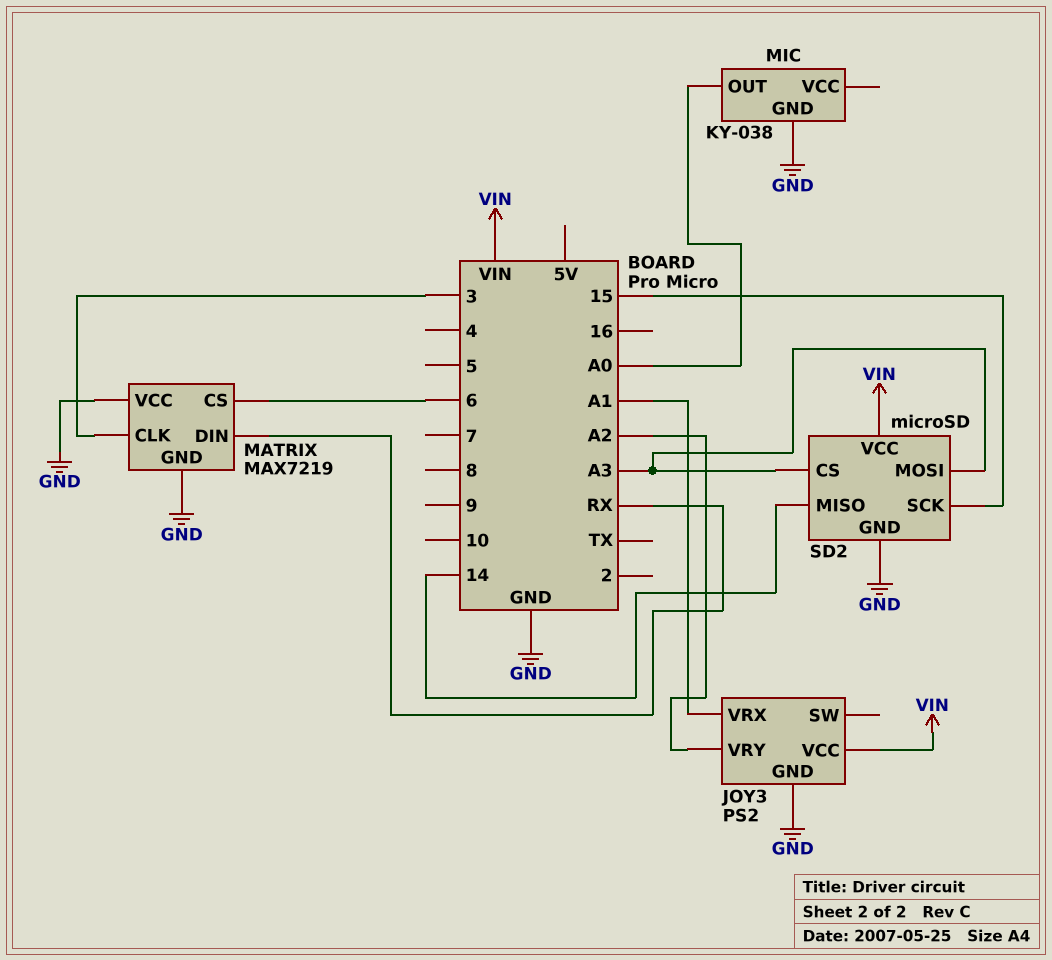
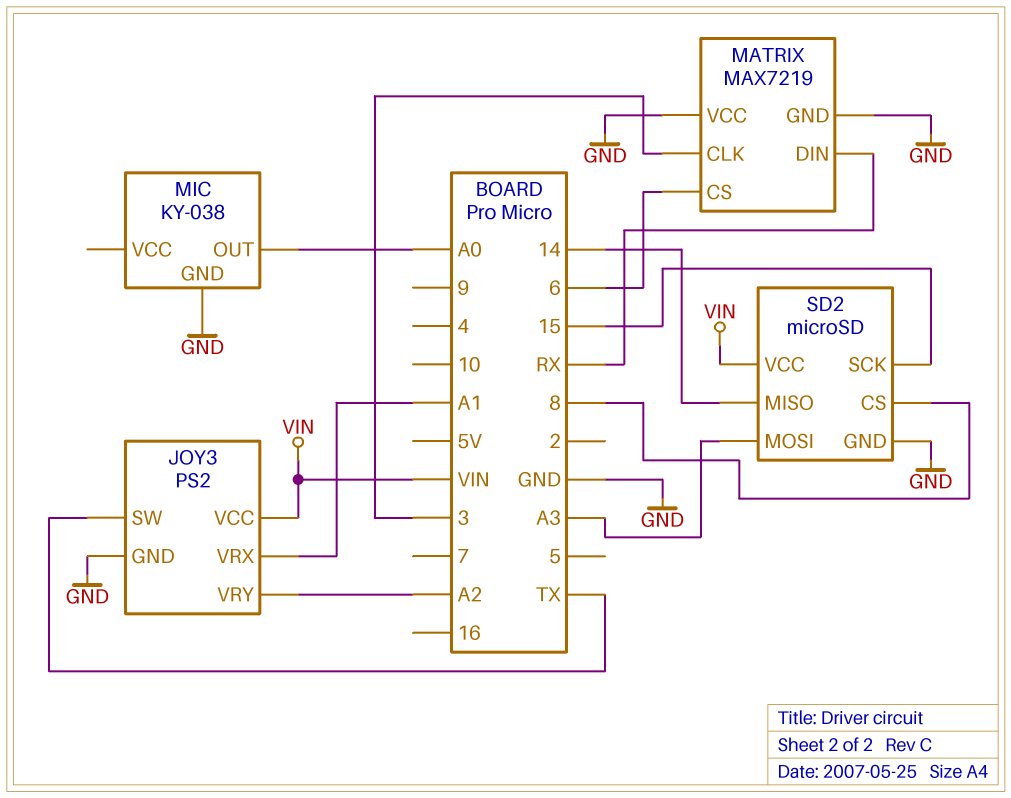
JOY3 pin SW: none -> TX
SD2 pin CS: A3 -> 8

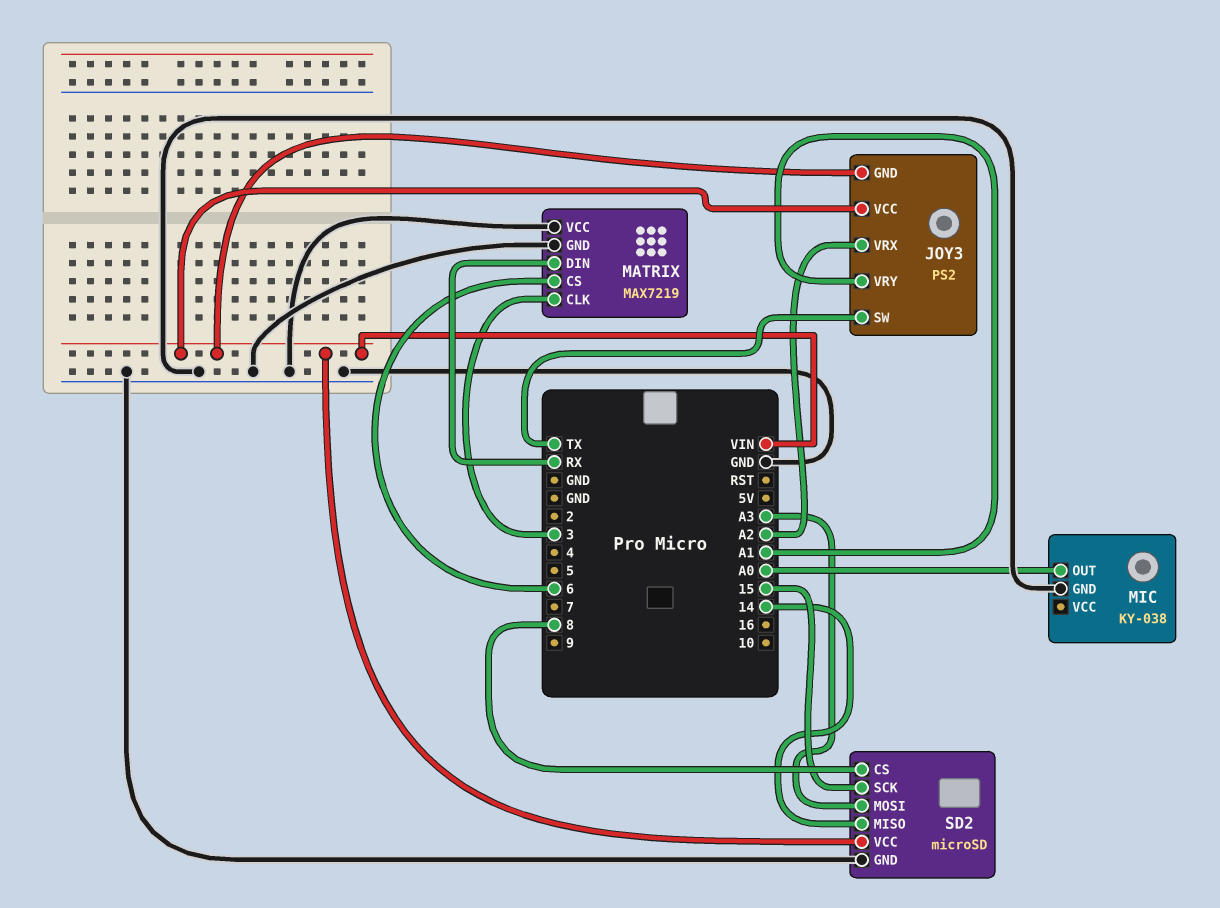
JOY3 pin GND: GND -> VIN
JOY3 pin VRX: A1 -> A2
JOY3 pin VRY: A2 -> A1

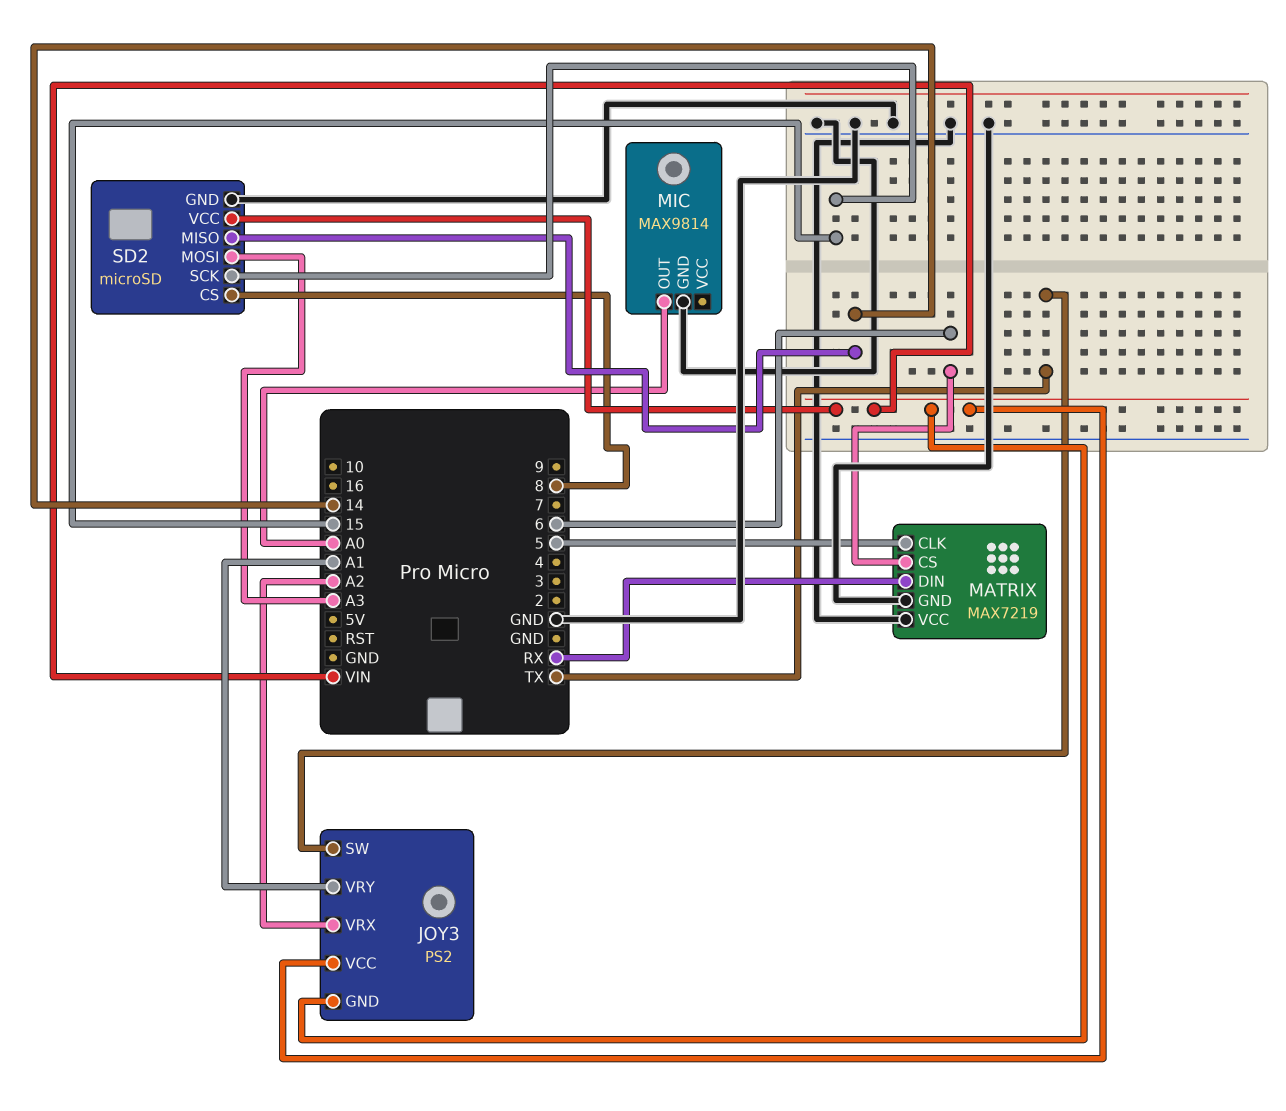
MATRIX pin CLK: 3 -> 5
MIC: KY-038 -> MAX9814

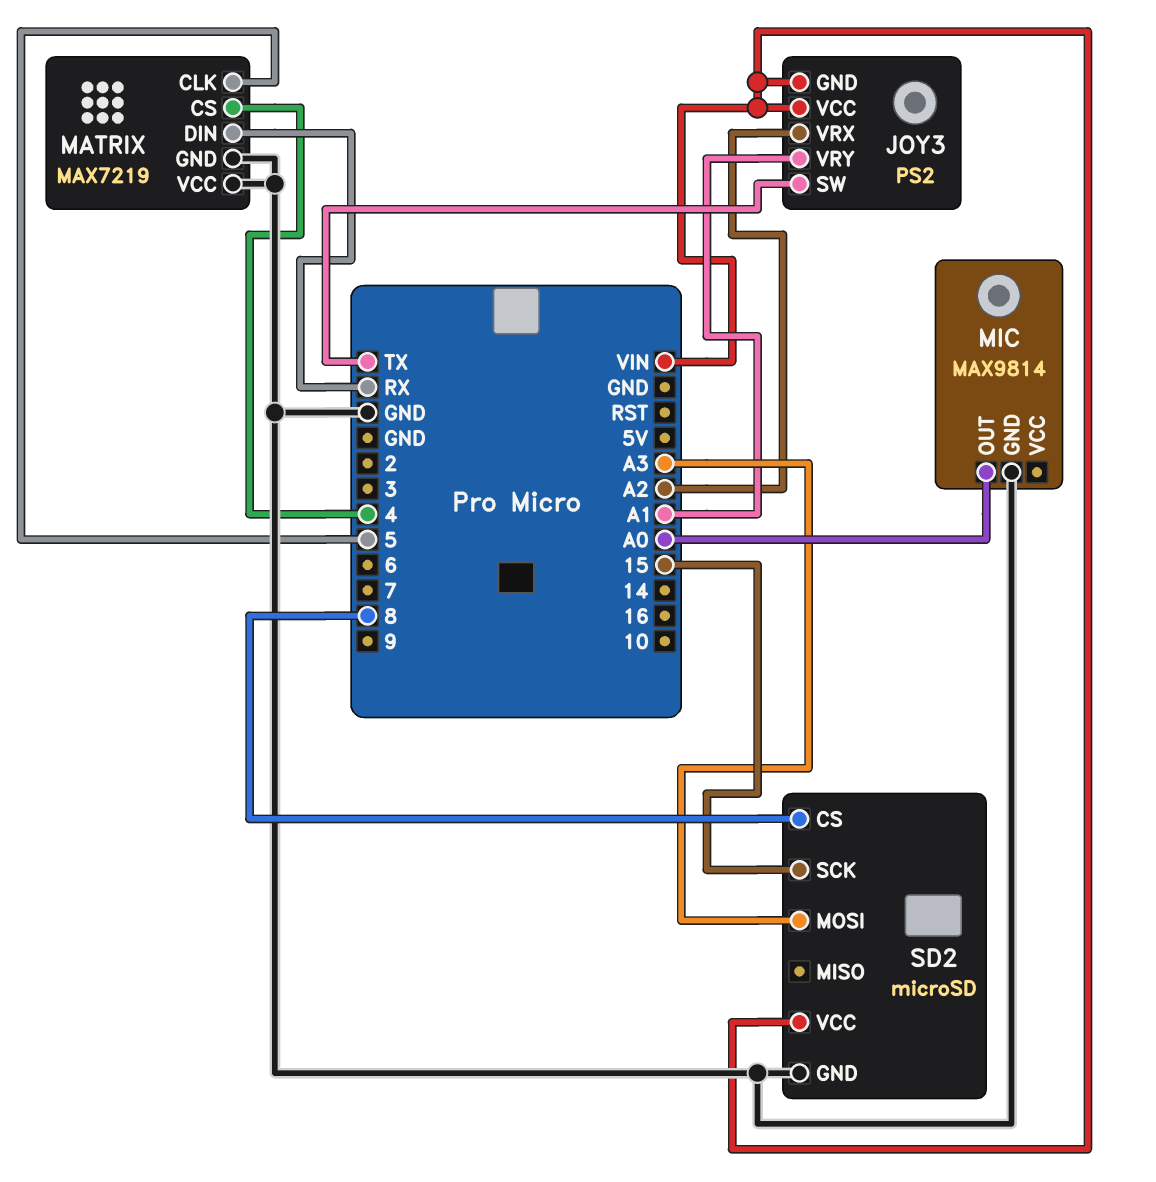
MATRIX pin CS: 6 -> 4
SD2 pin MISO: 14 -> none

